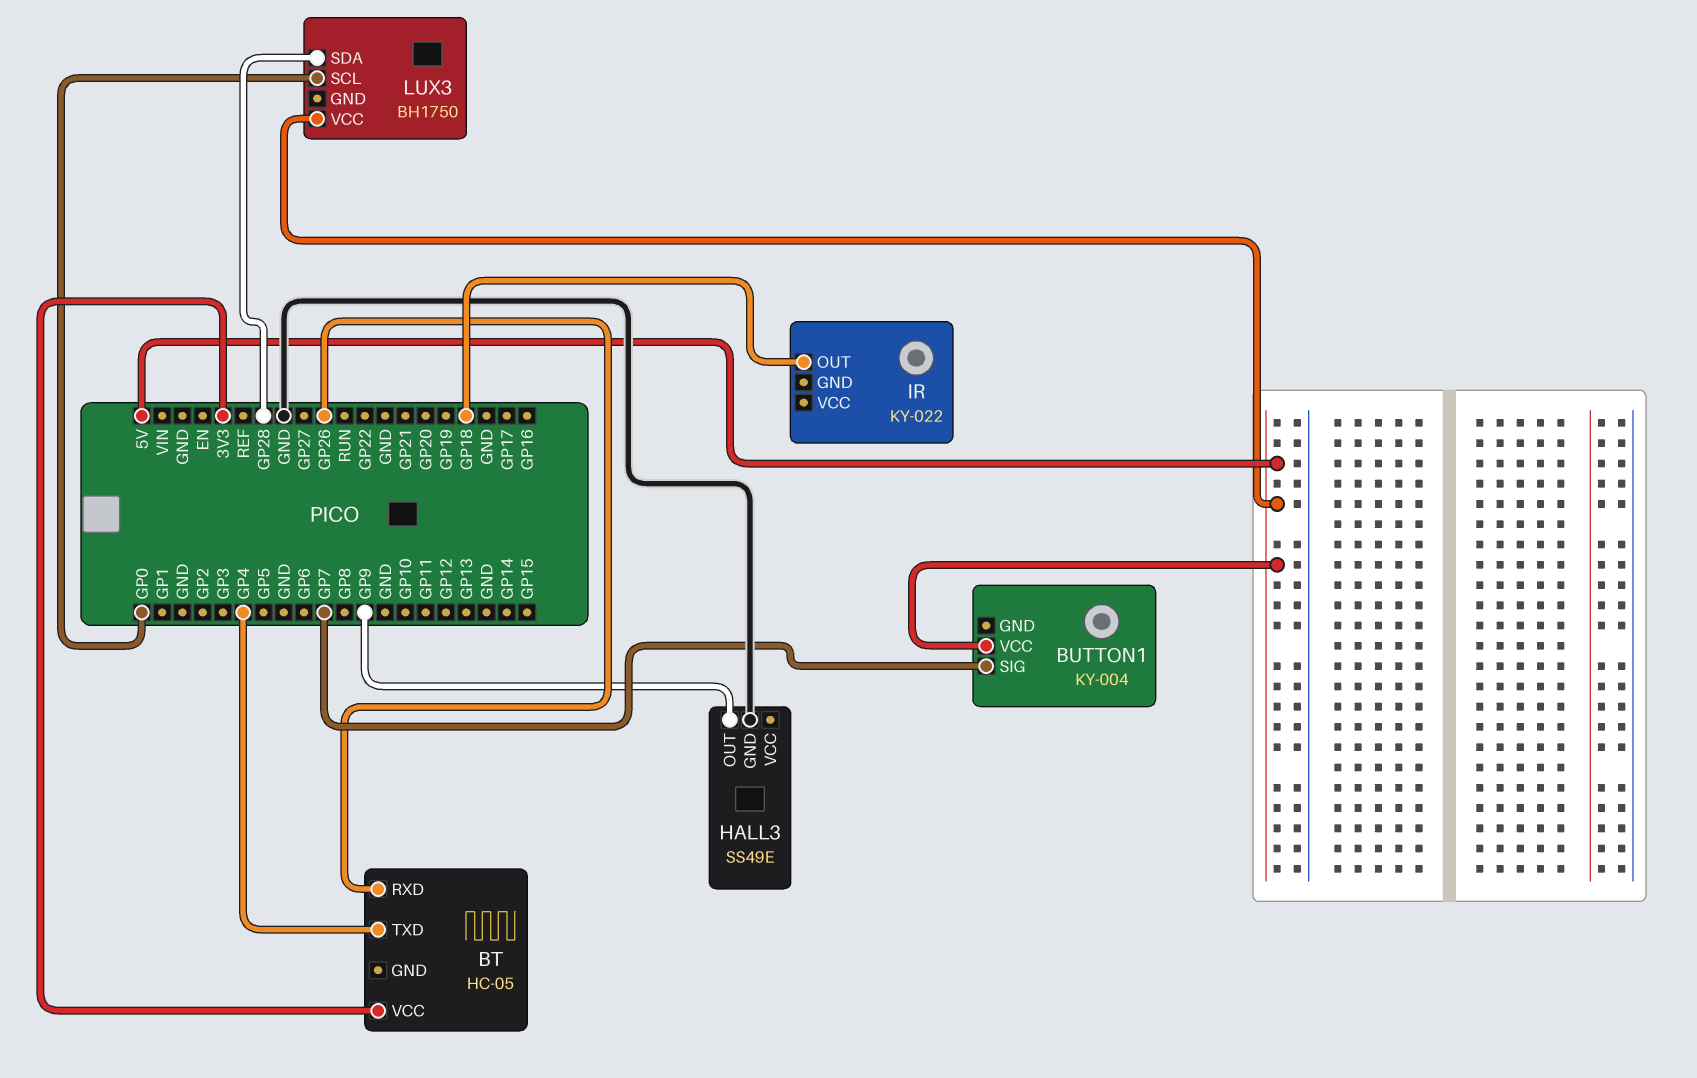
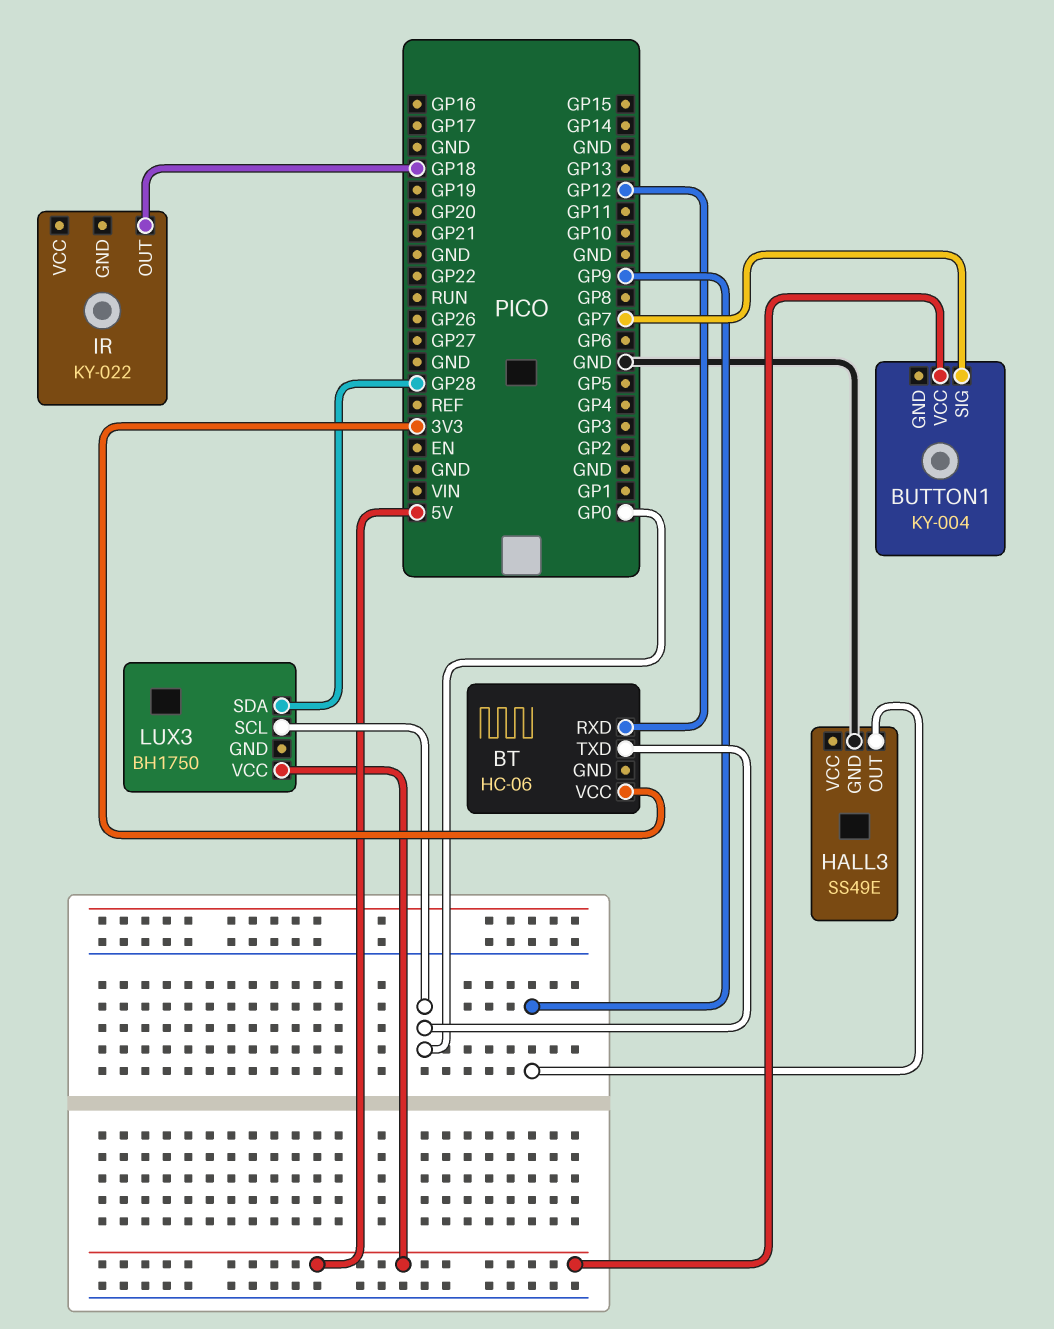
BT: HC-05 -> HC-06
BT pin RXD: GP26 -> GP12
BT pin TXD: GP4 -> GP0

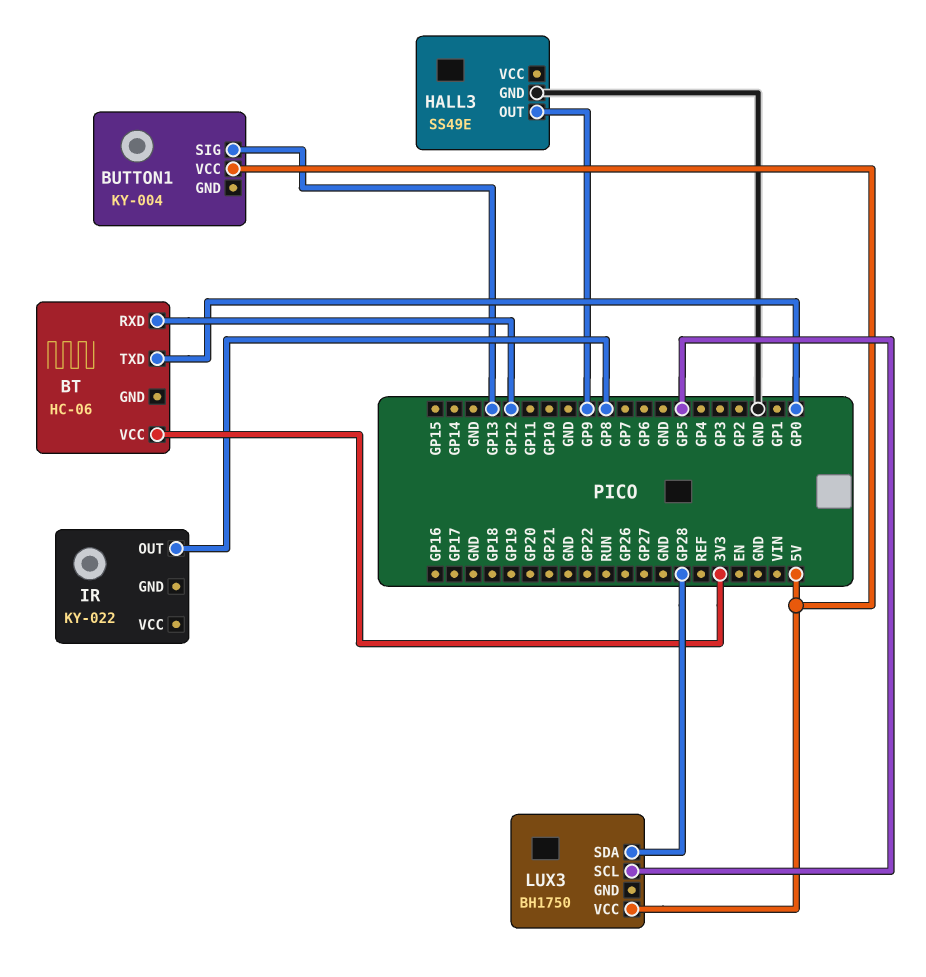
BUTTON1 pin SIG: GP7 -> GP13
IR pin OUT: GP18 -> GP8
LUX3 pin SCL: GP0 -> GP5

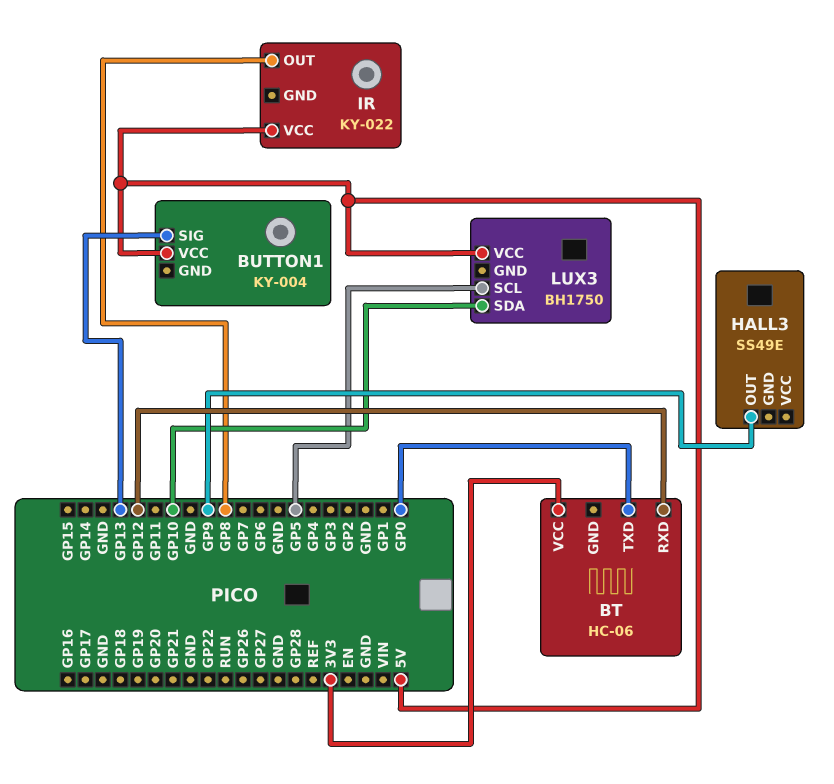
HALL3 pin GND: GND -> none
IR pin VCC: none -> 5V
LUX3 pin SDA: GP28 -> GP10

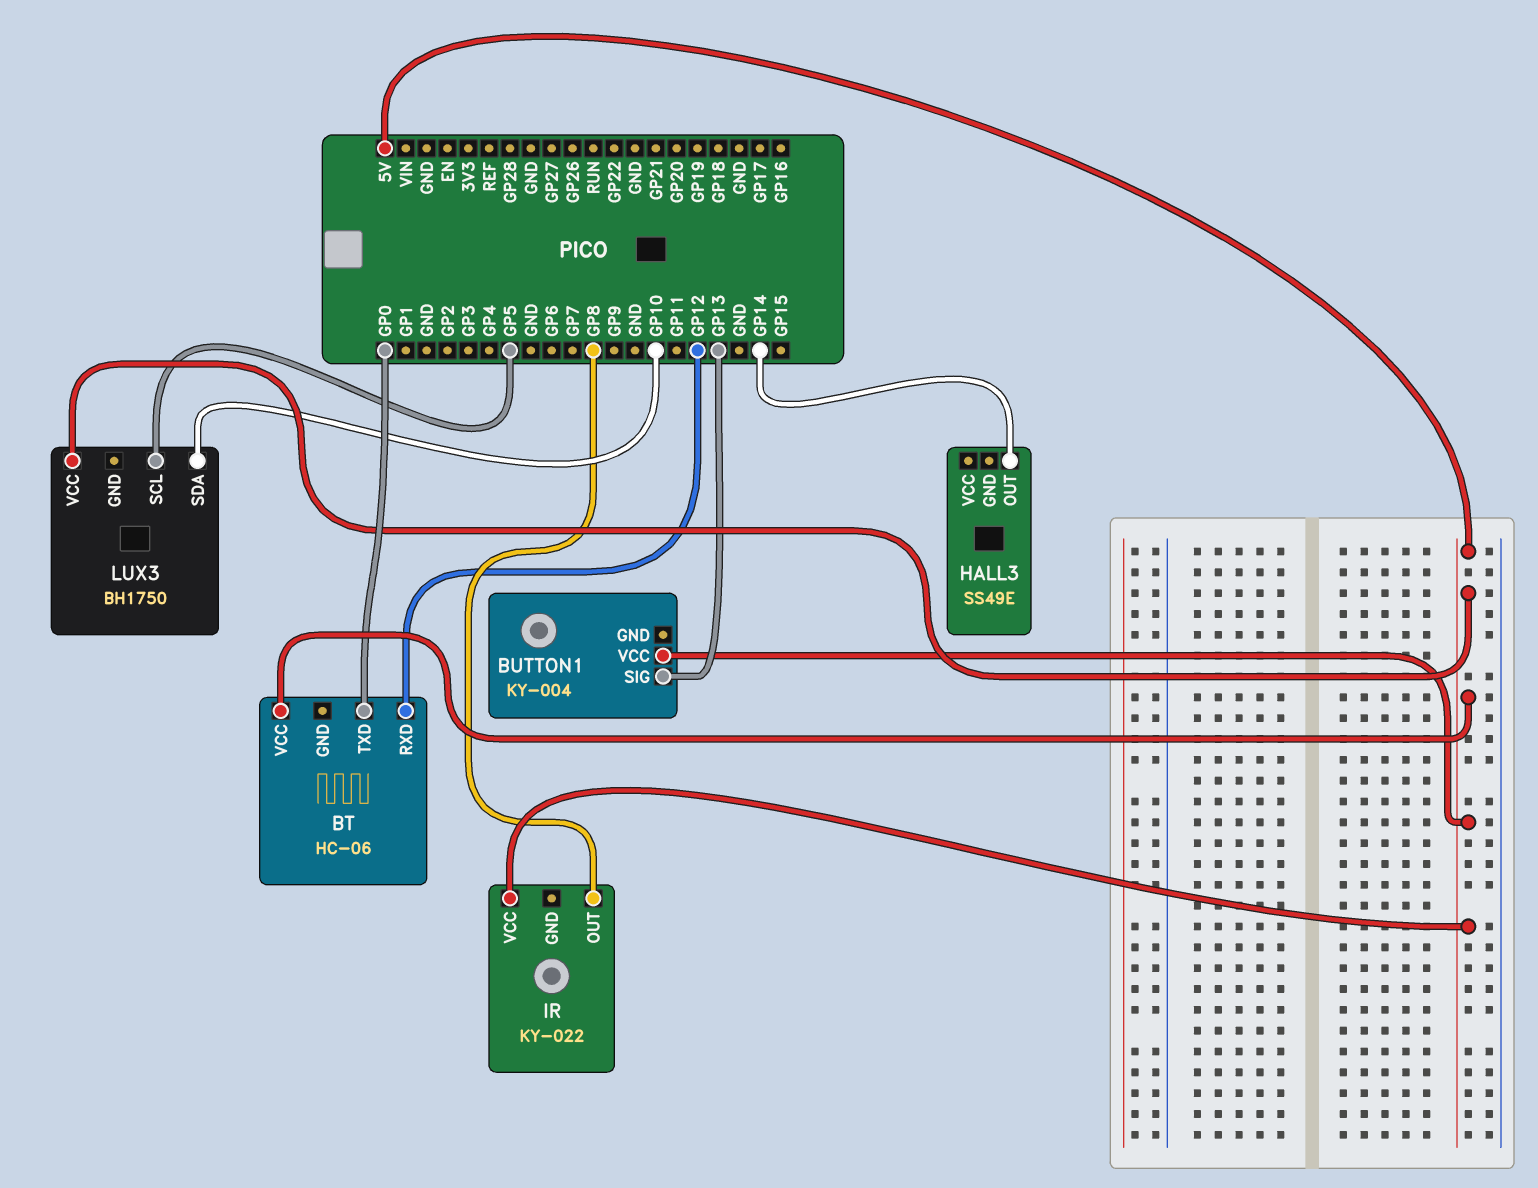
BT pin VCC: 3V3 -> 5V
HALL3 pin OUT: GP9 -> GP14

